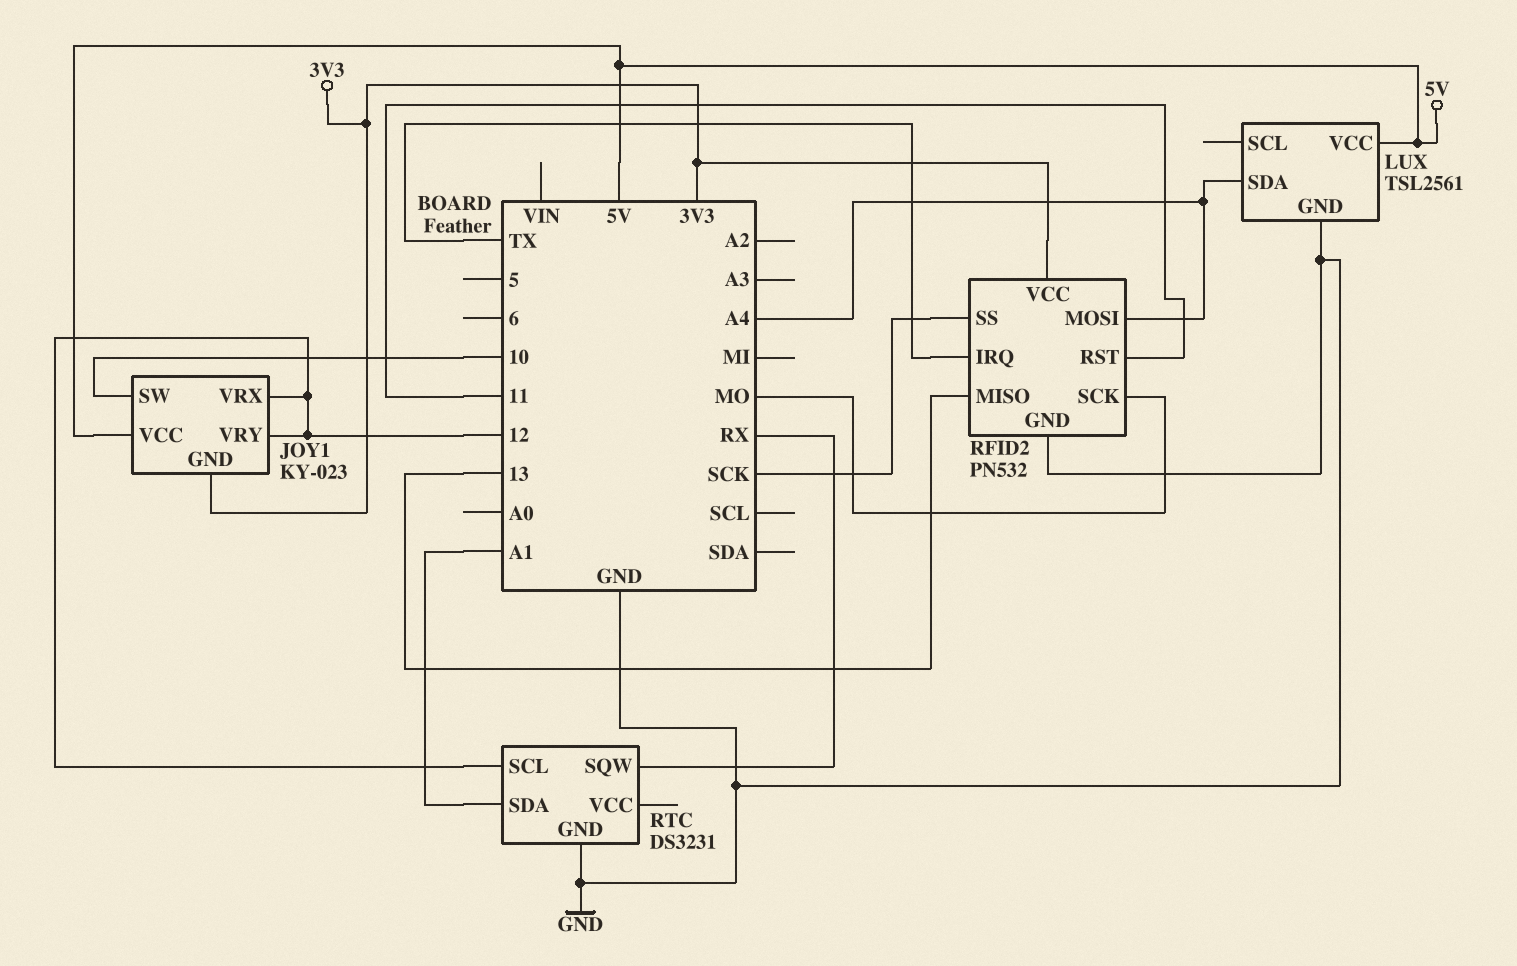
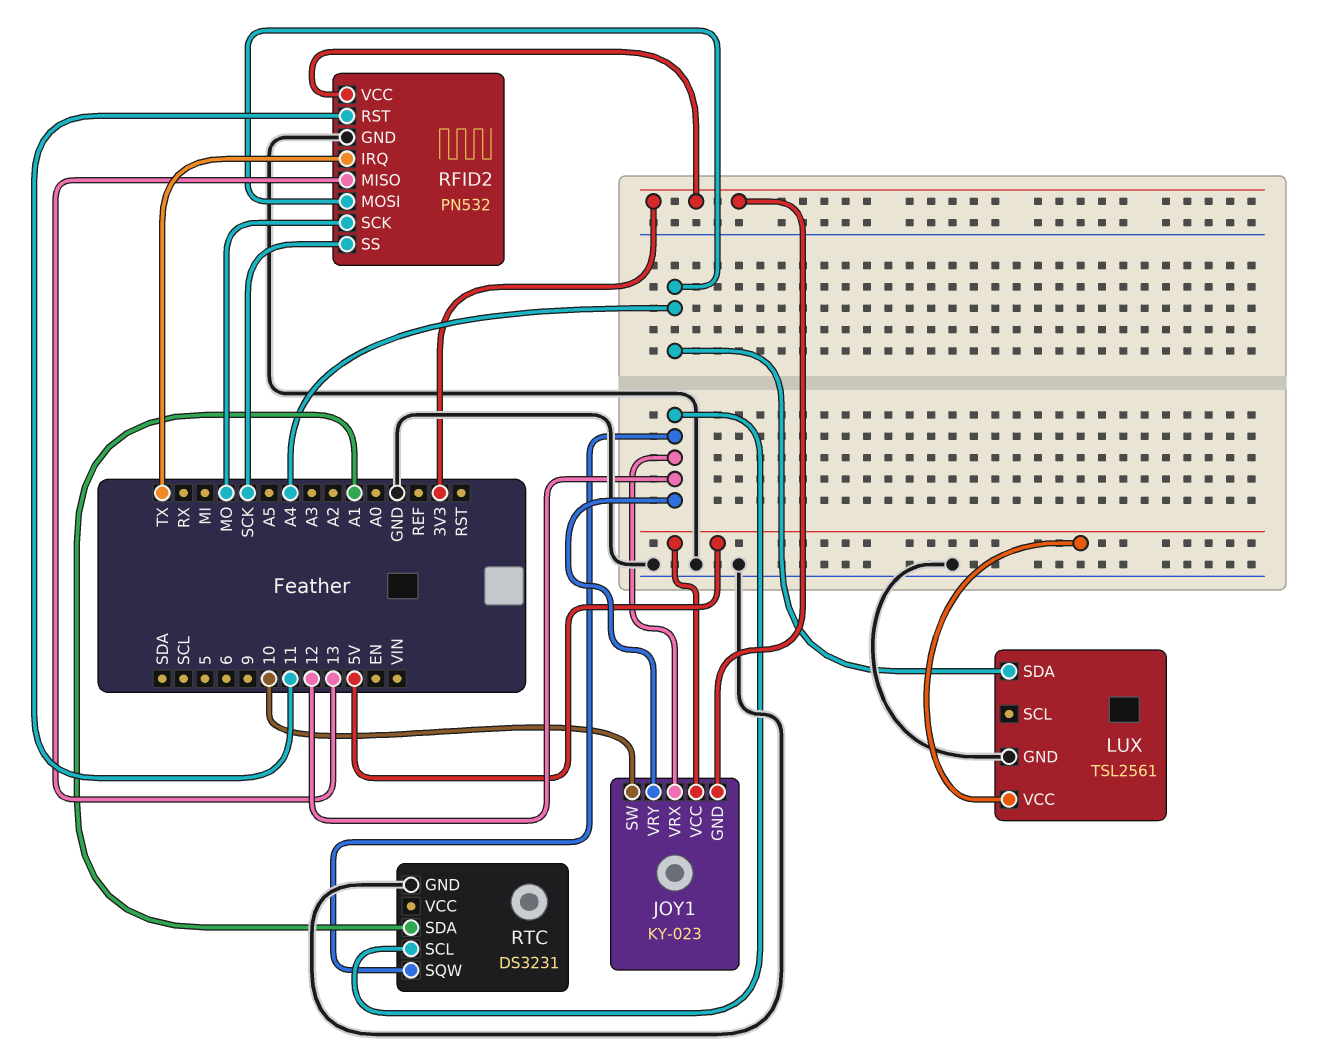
RTC pin SQW: RX -> 12

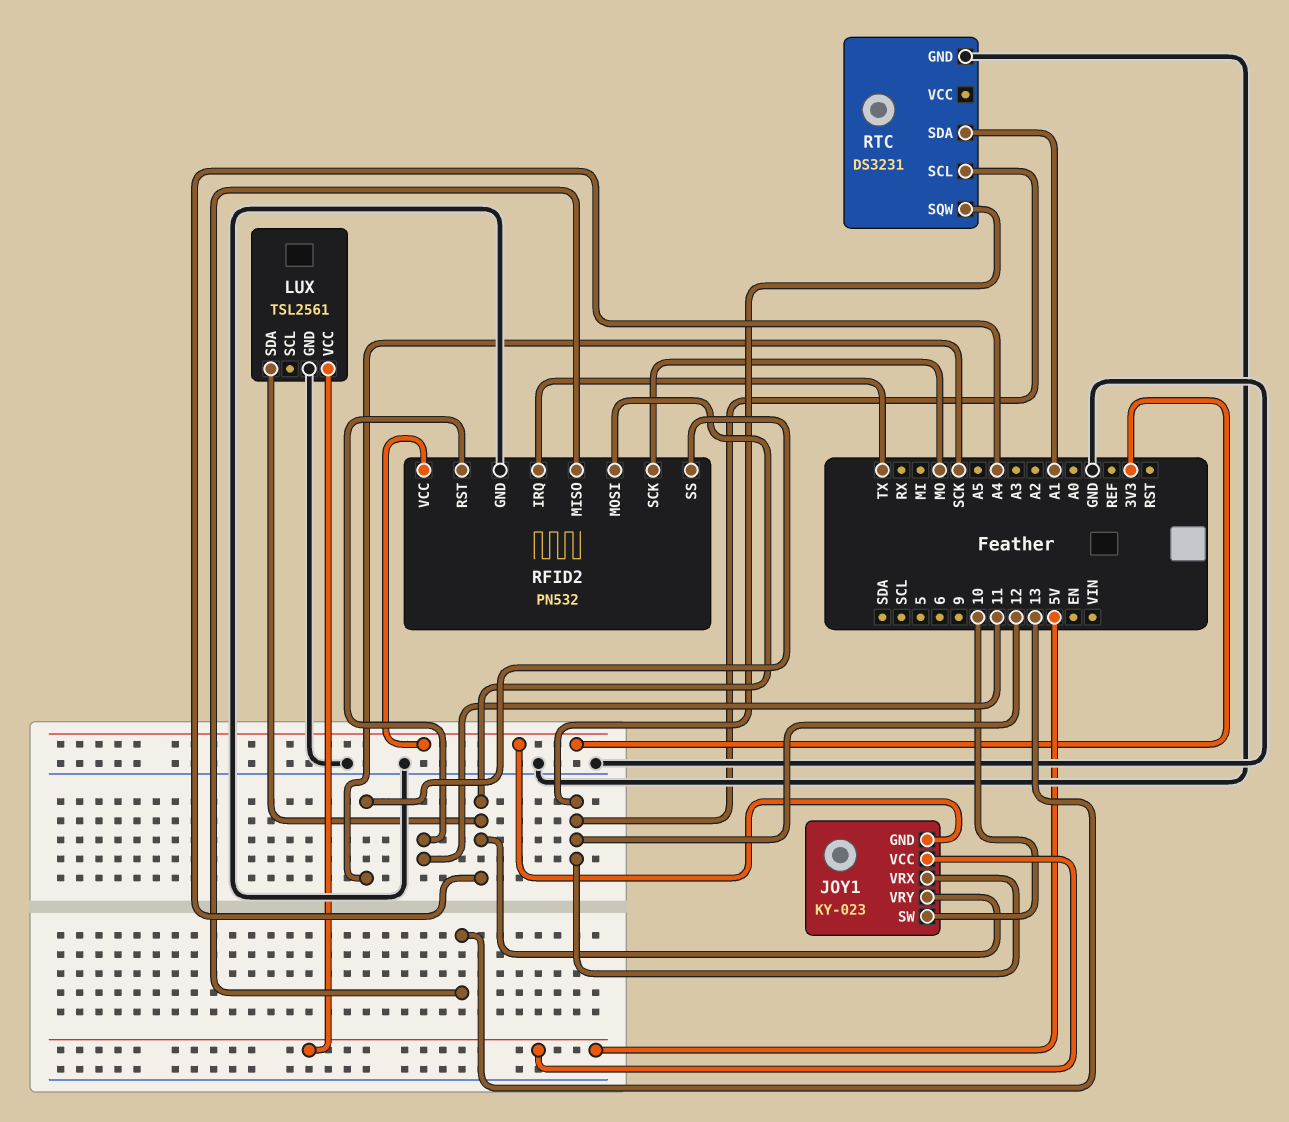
JOY1 pin VRY: 12 -> A4

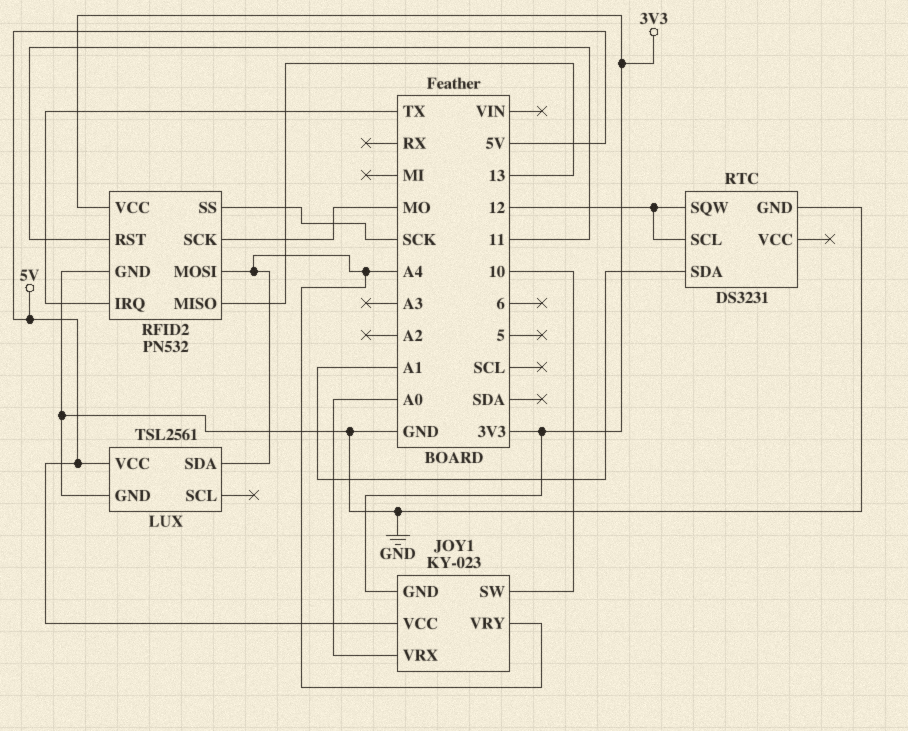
JOY1 pin VRX: 12 -> A0

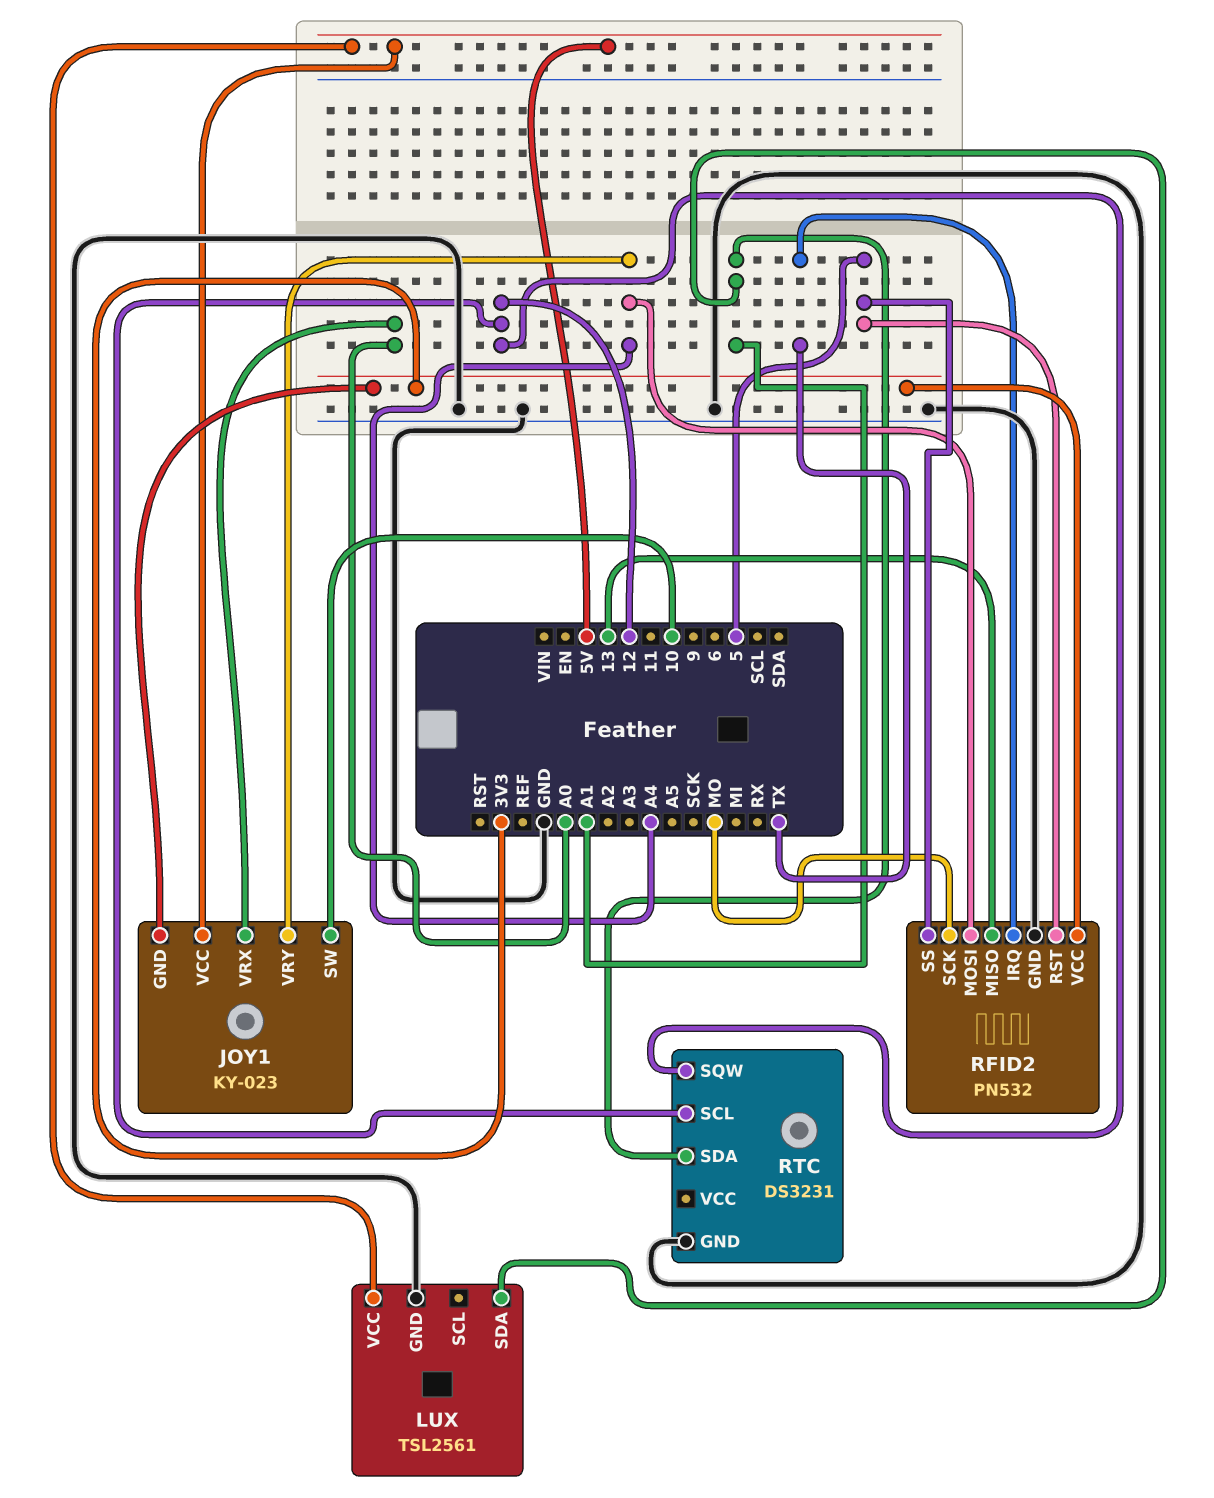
LUX pin SDA: A4 -> A1
RFID2 pin RST: 11 -> 5
RFID2 pin SS: SCK -> 5

